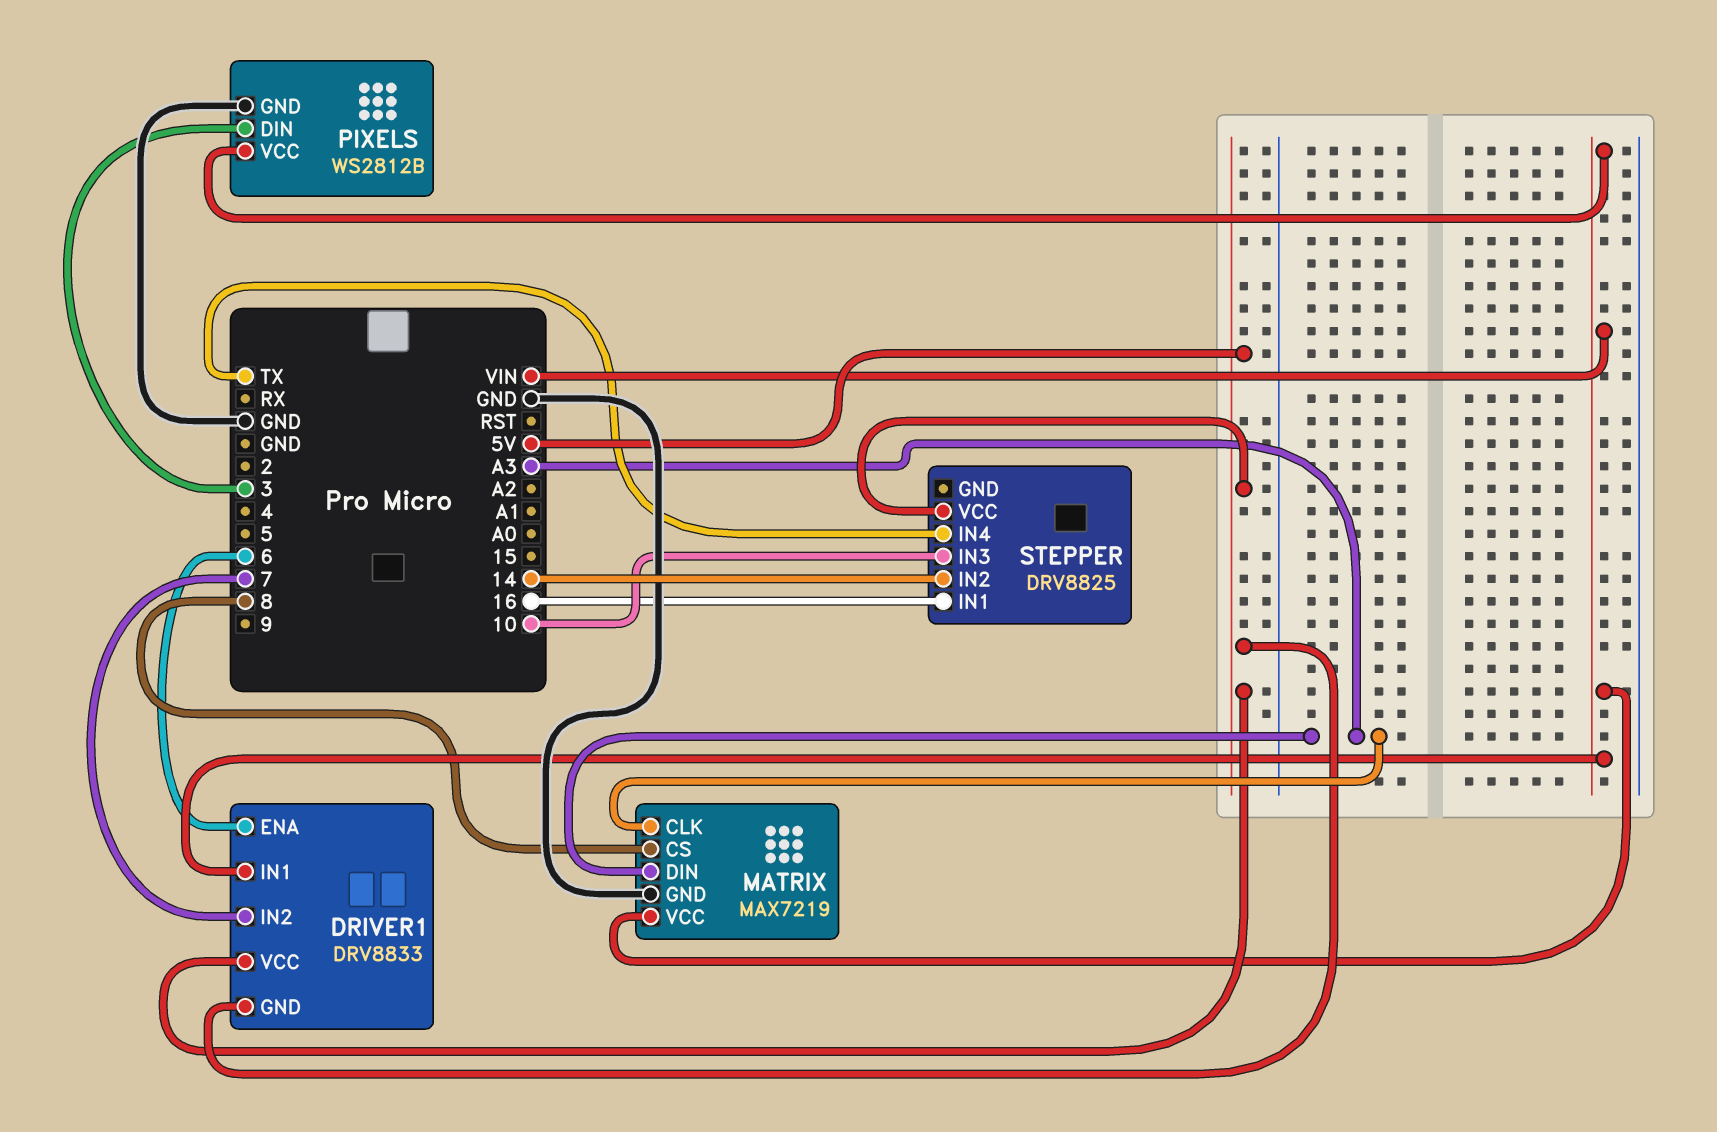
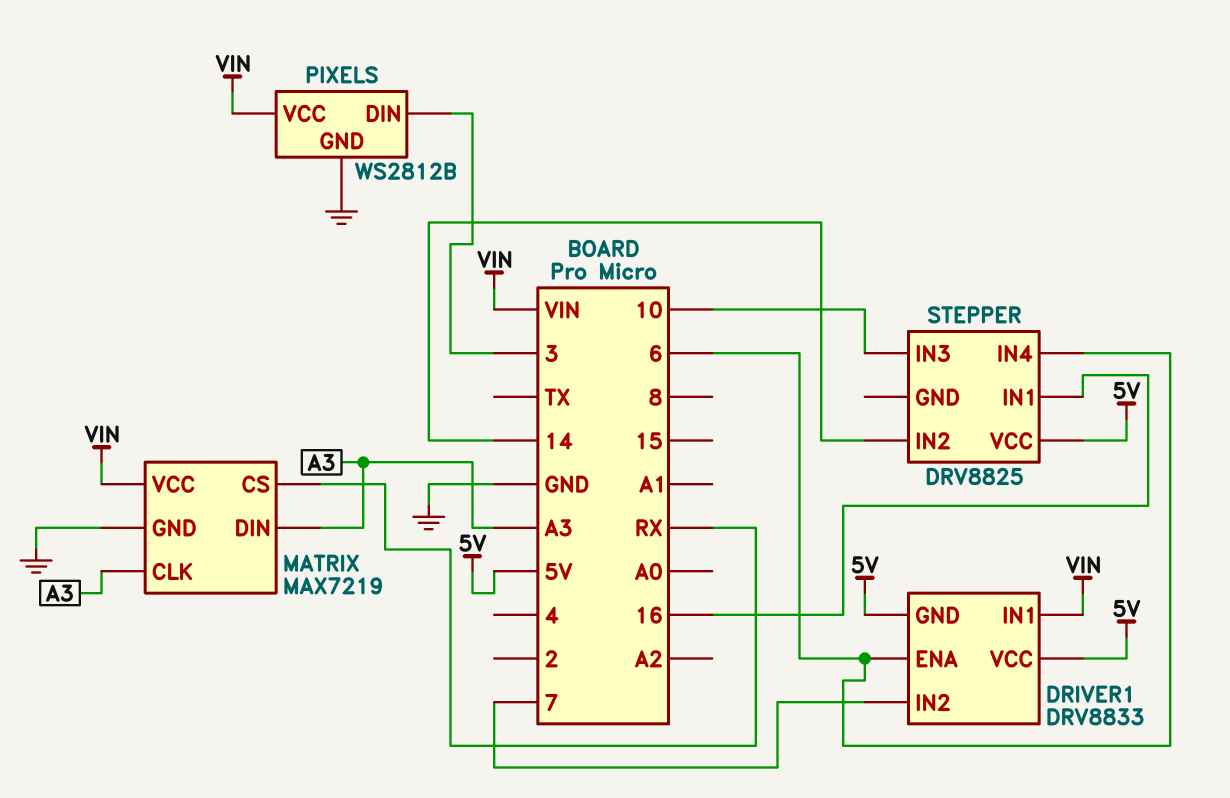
MATRIX pin CS: 8 -> RX
STEPPER pin IN4: TX -> 6

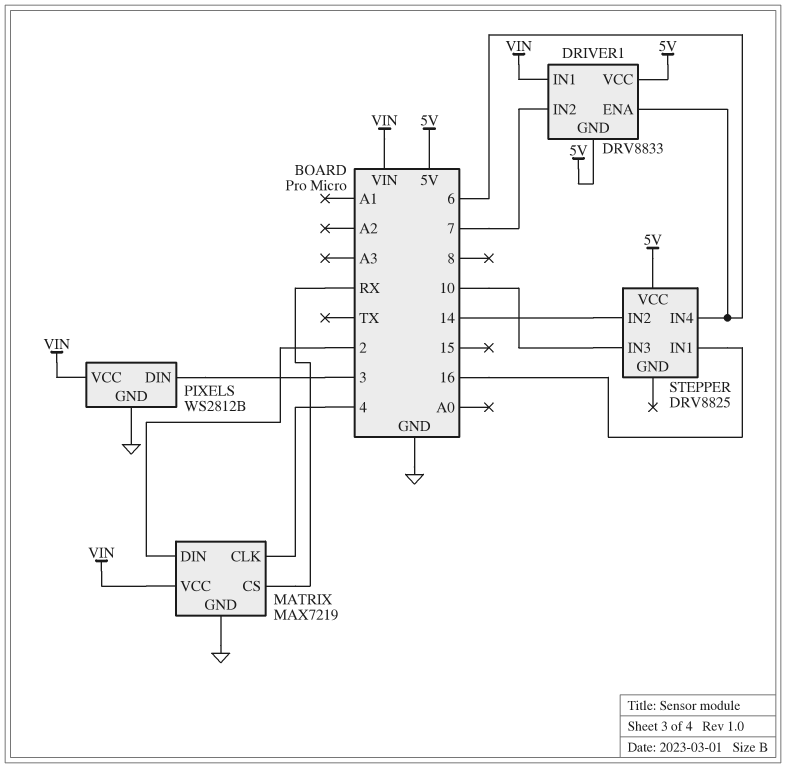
MATRIX pin CLK: A3 -> 4
MATRIX pin DIN: A3 -> 2

